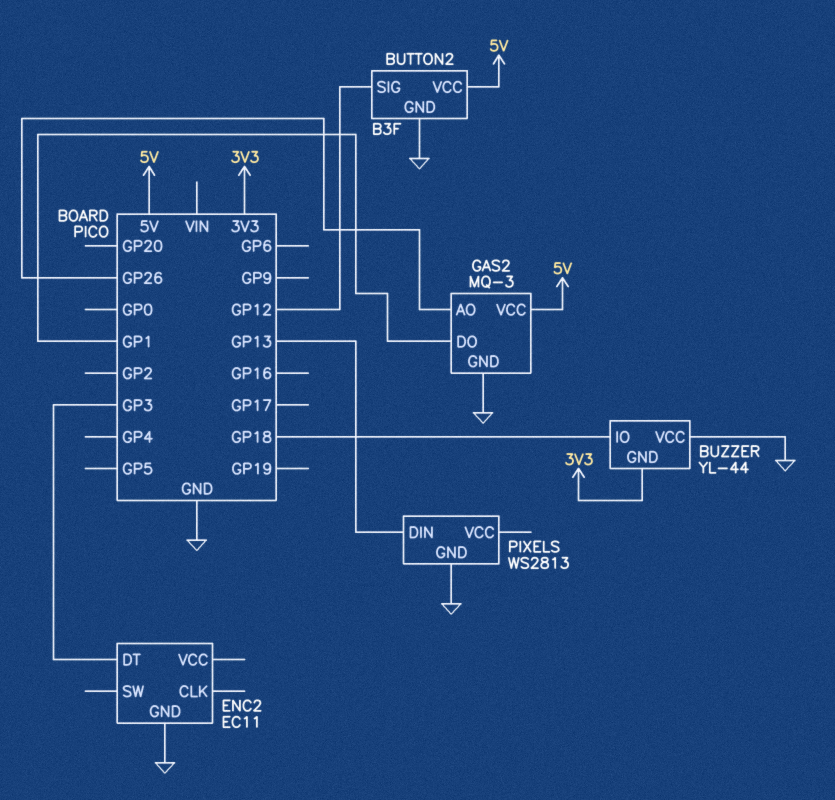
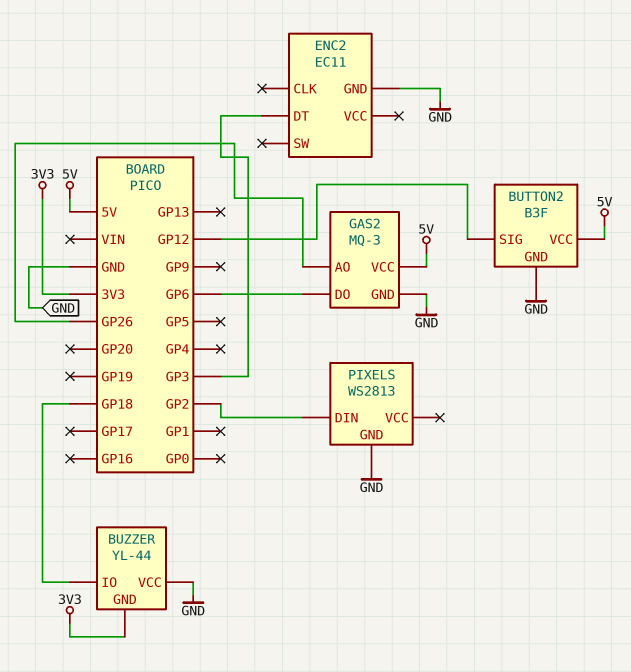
GAS2 pin DO: GP1 -> GP6
PIXELS pin DIN: GP13 -> GP2

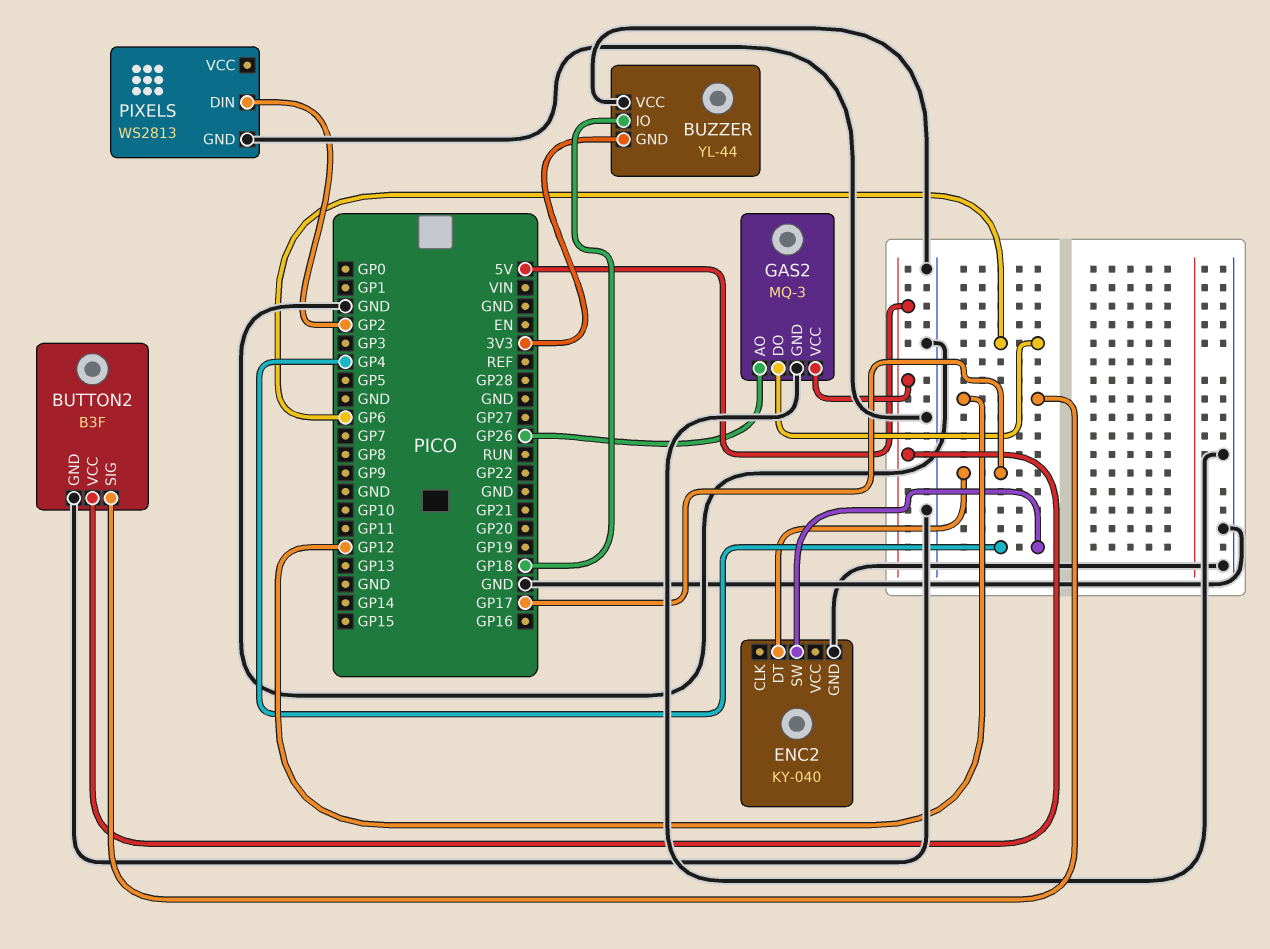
ENC2: EC11 -> KY-040
ENC2 pin DT: GP3 -> GP17
ENC2 pin SW: none -> GP4

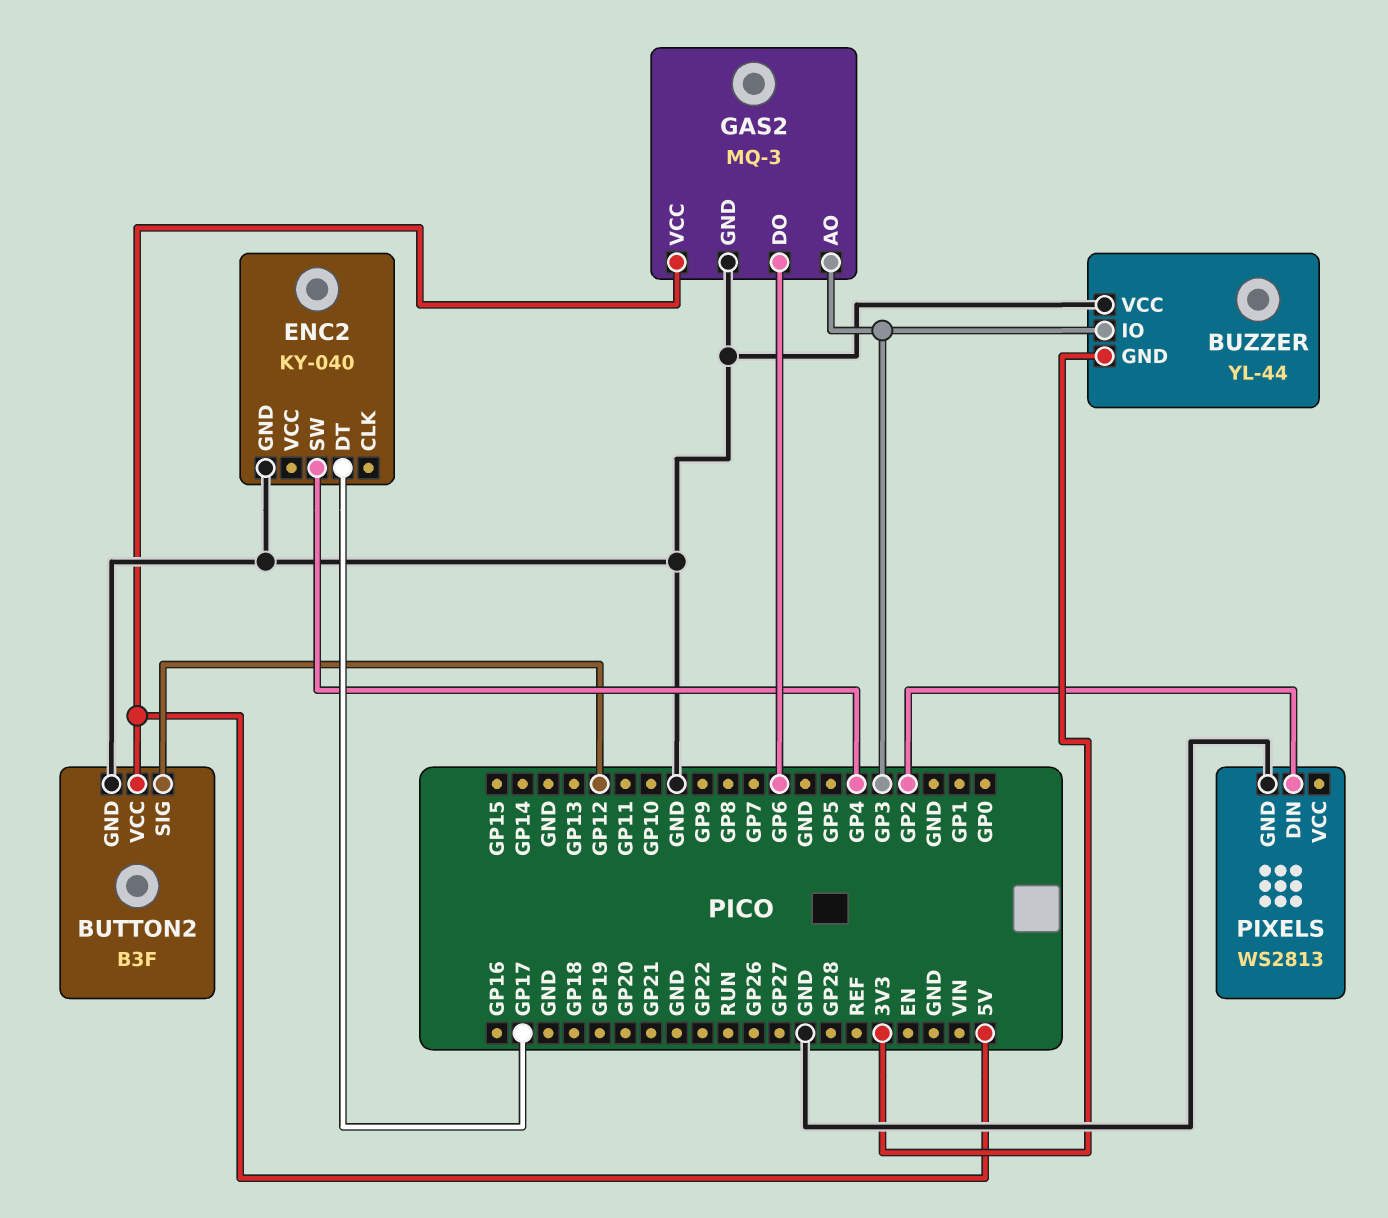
BUZZER pin IO: GP18 -> GP3
GAS2 pin AO: GP26 -> GP3

